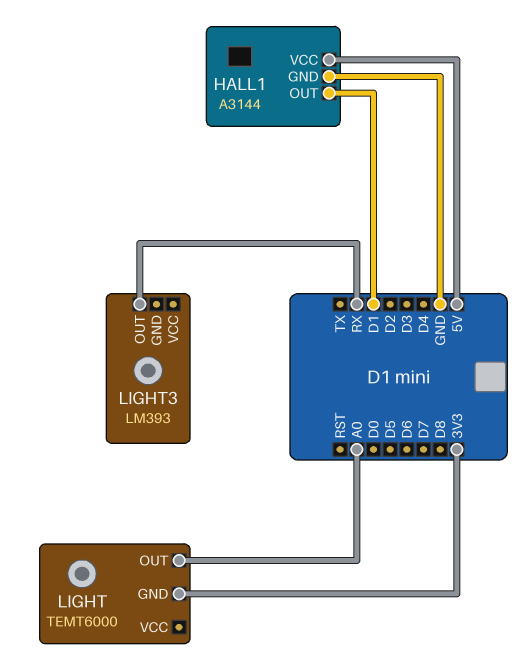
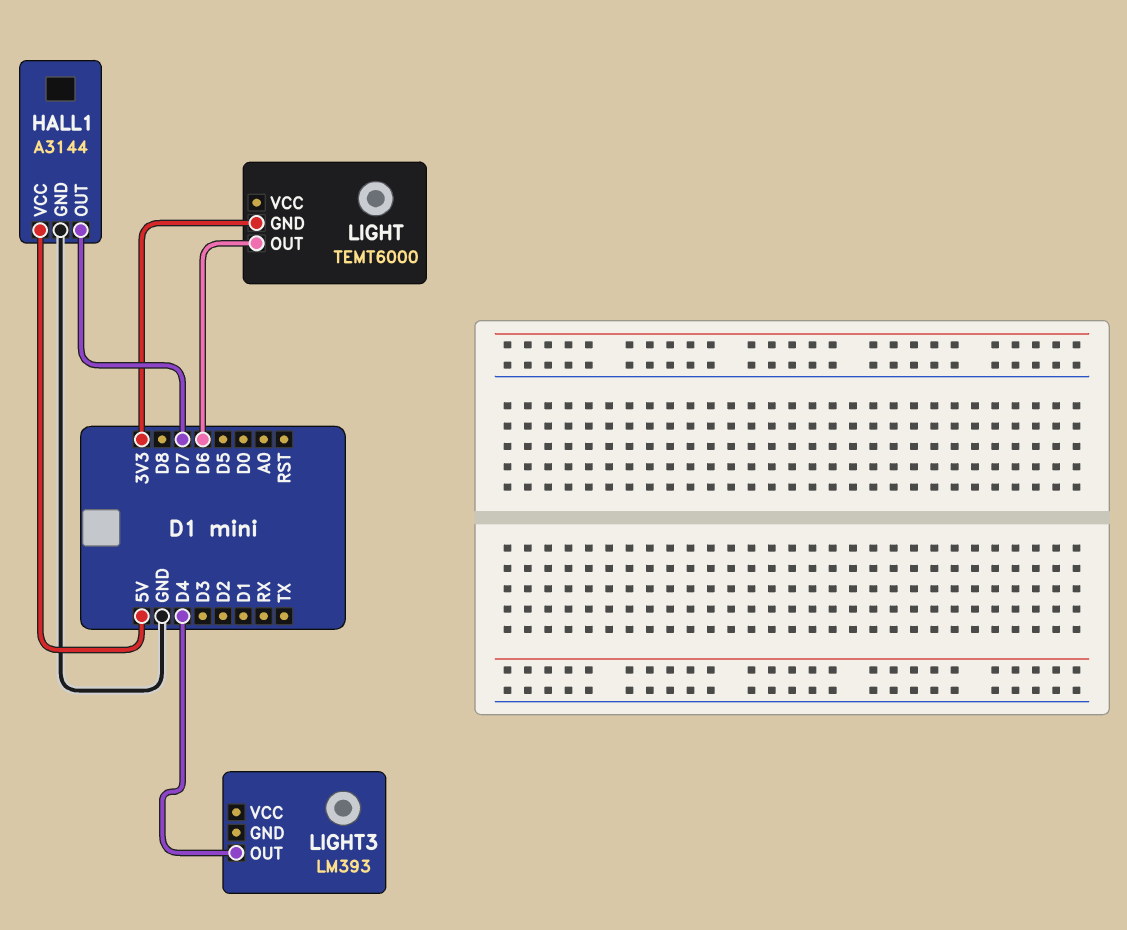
HALL1 pin OUT: D1 -> D7
LIGHT pin OUT: A0 -> D6
LIGHT3 pin OUT: RX -> D4

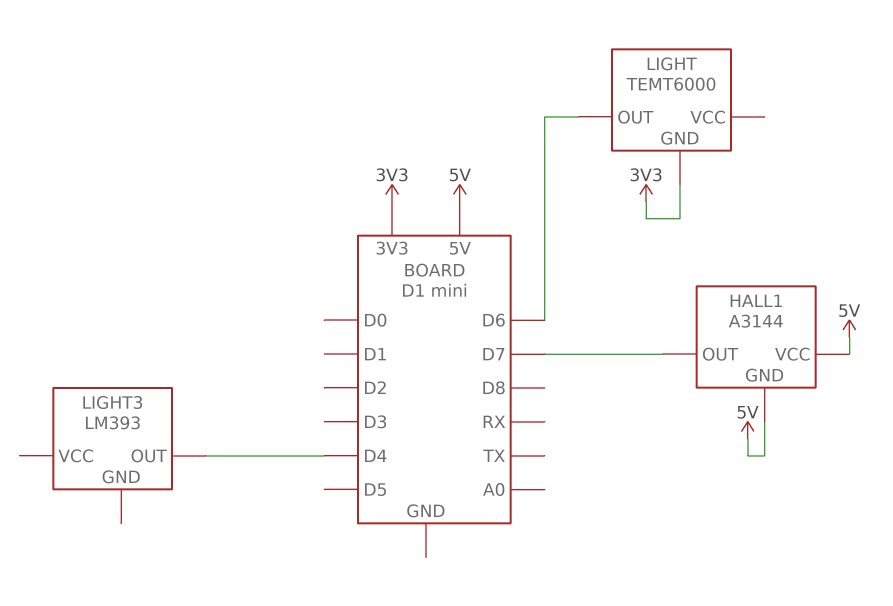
HALL1 pin GND: GND -> 5V

